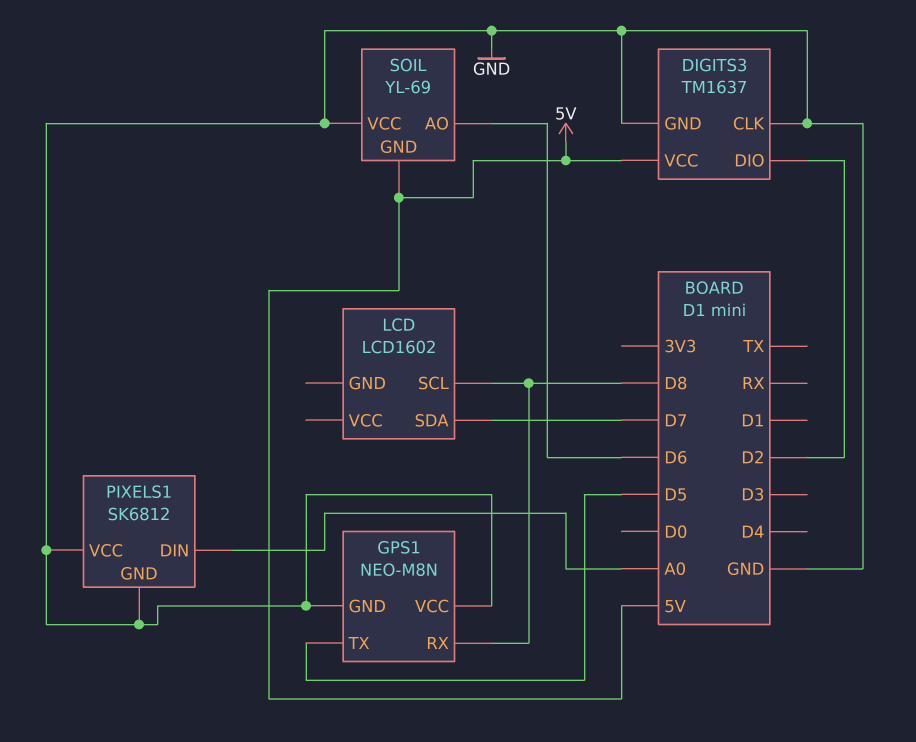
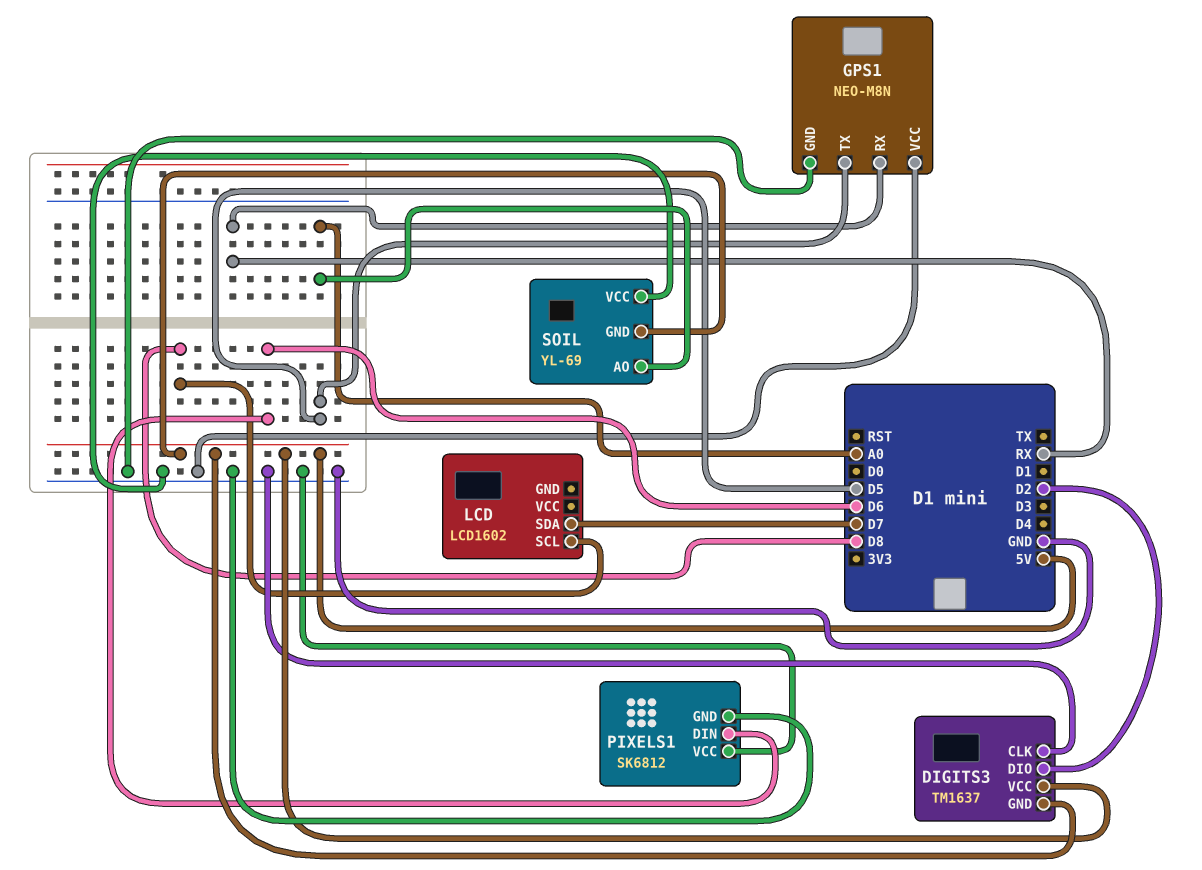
DIGITS3 pin GND: GND -> 5V
GPS1 pin RX: D8 -> RX
PIXELS1 pin DIN: A0 -> D6
SOIL pin AO: D6 -> A0

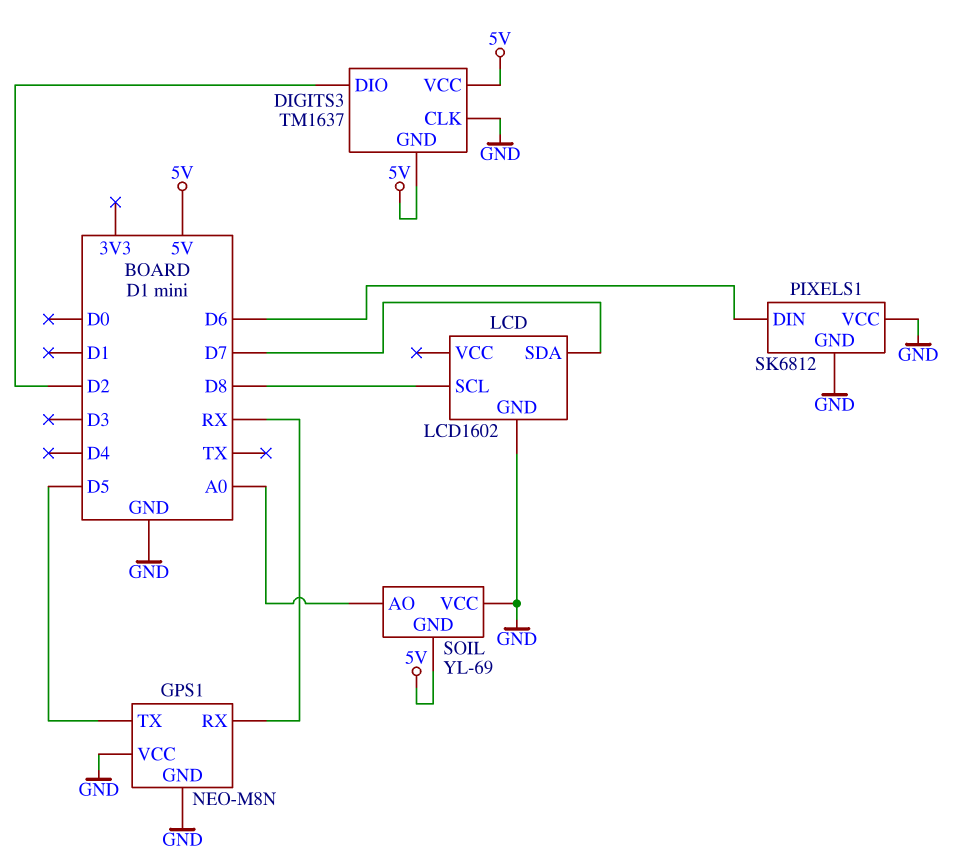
LCD pin GND: none -> GND

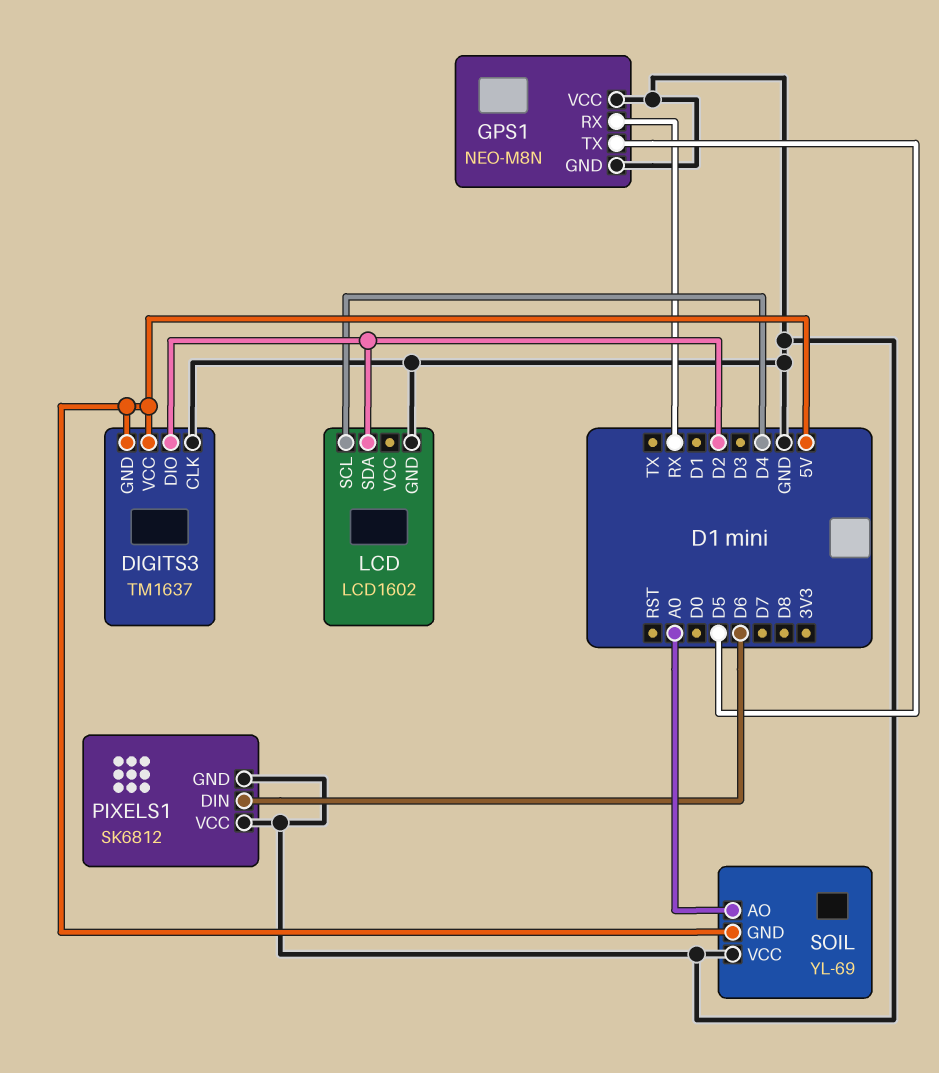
LCD pin SCL: D8 -> D4
LCD pin SDA: D7 -> D2

